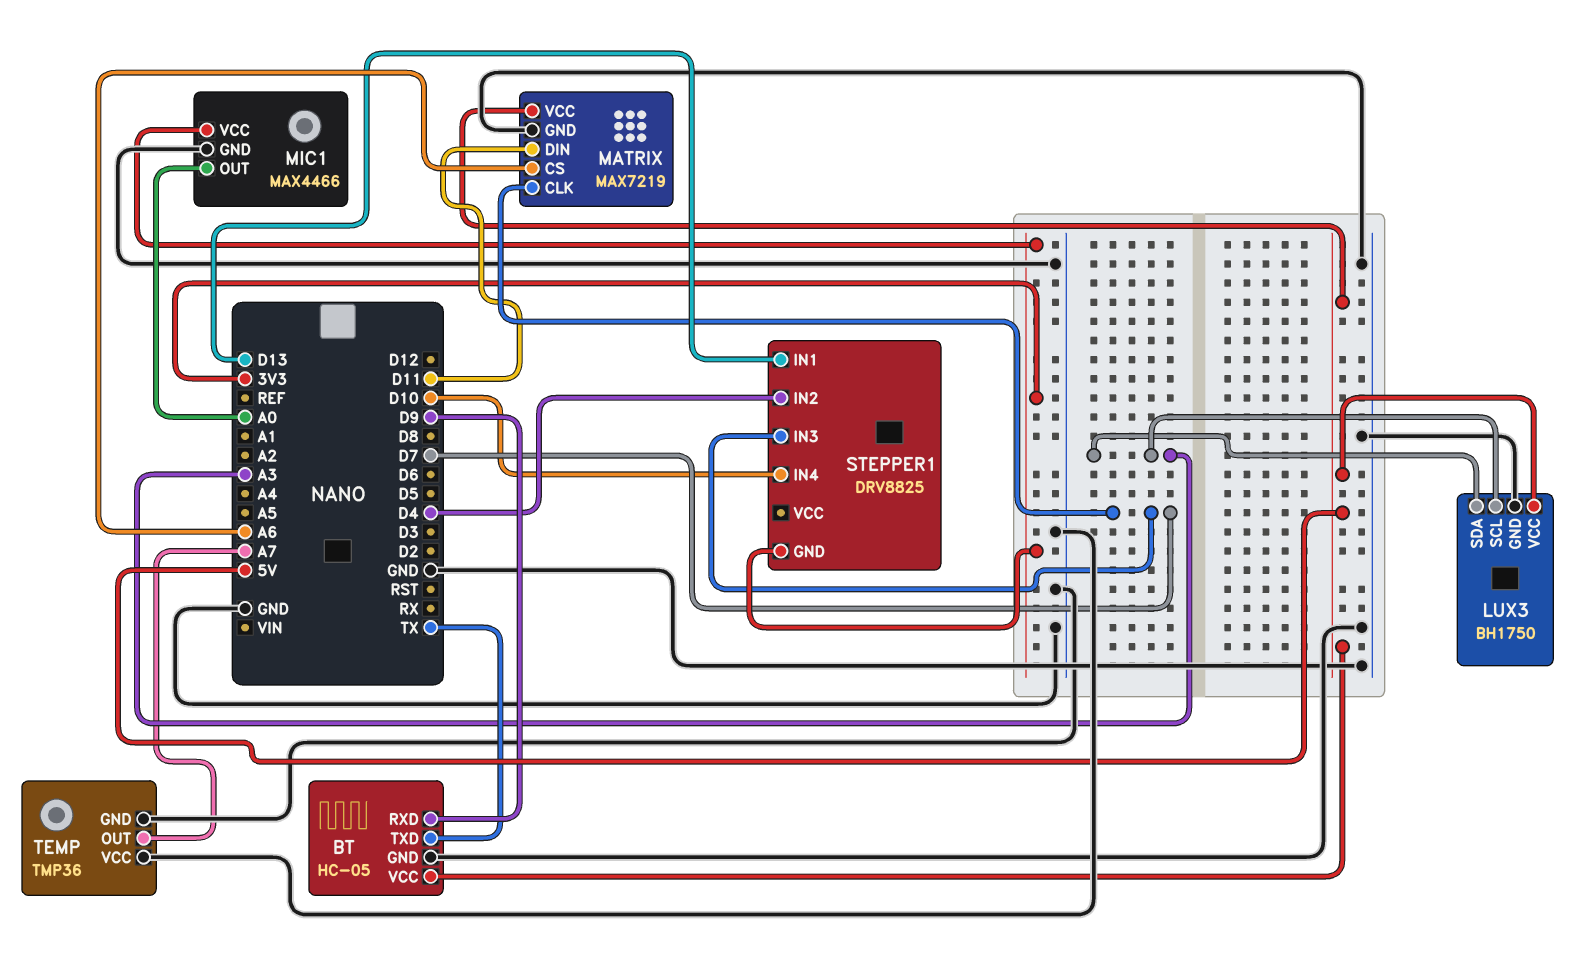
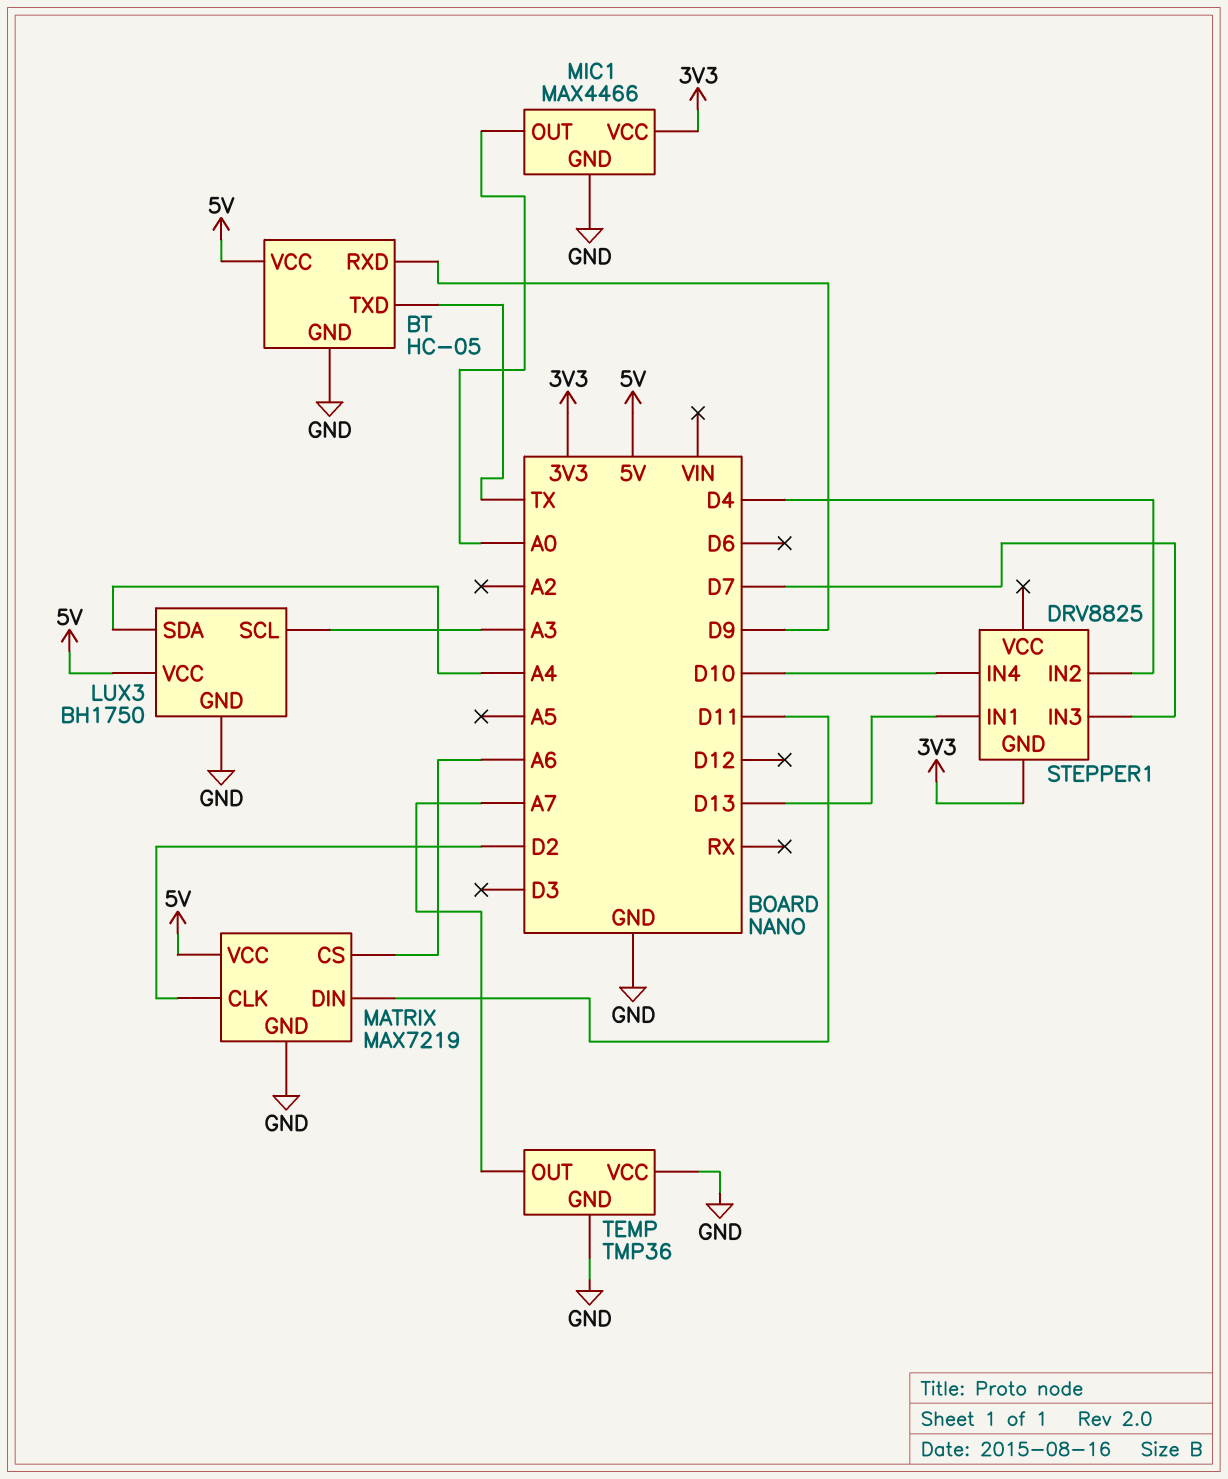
LUX3 pin SDA: A3 -> A4
MATRIX pin CLK: D7 -> D2

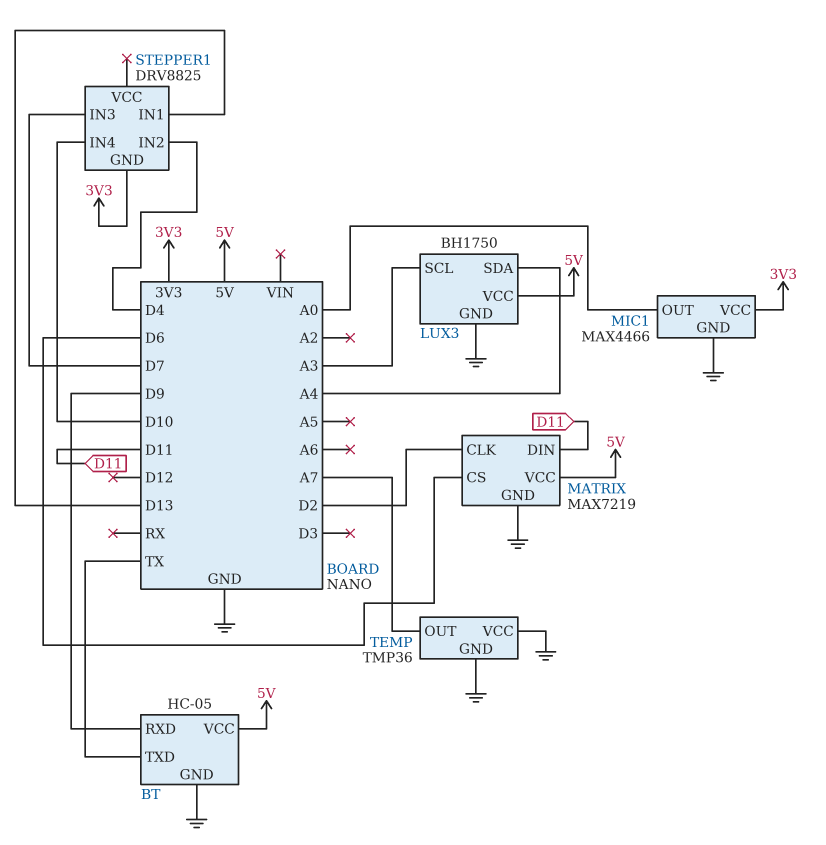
MATRIX pin CS: A6 -> D6

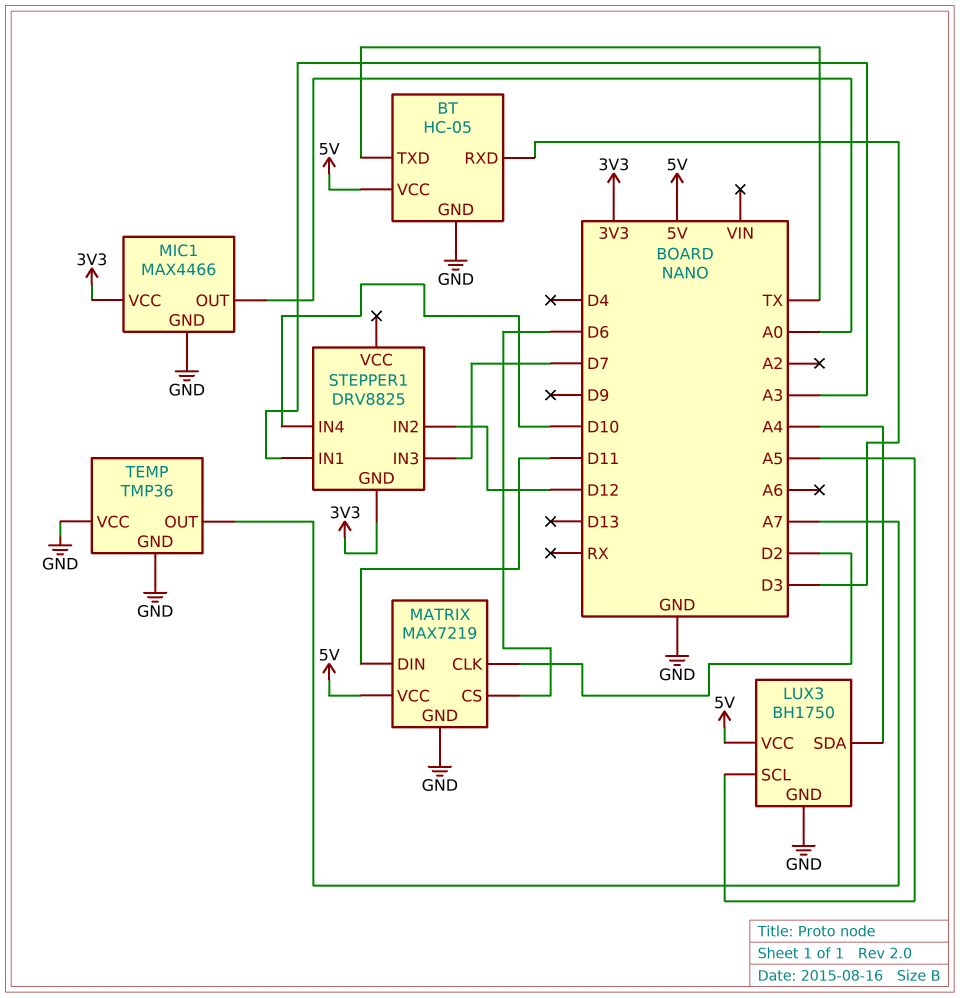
BT pin RXD: D9 -> D3
LUX3 pin SCL: A3 -> A5
STEPPER1 pin IN1: D13 -> A3
STEPPER1 pin IN2: D4 -> D12

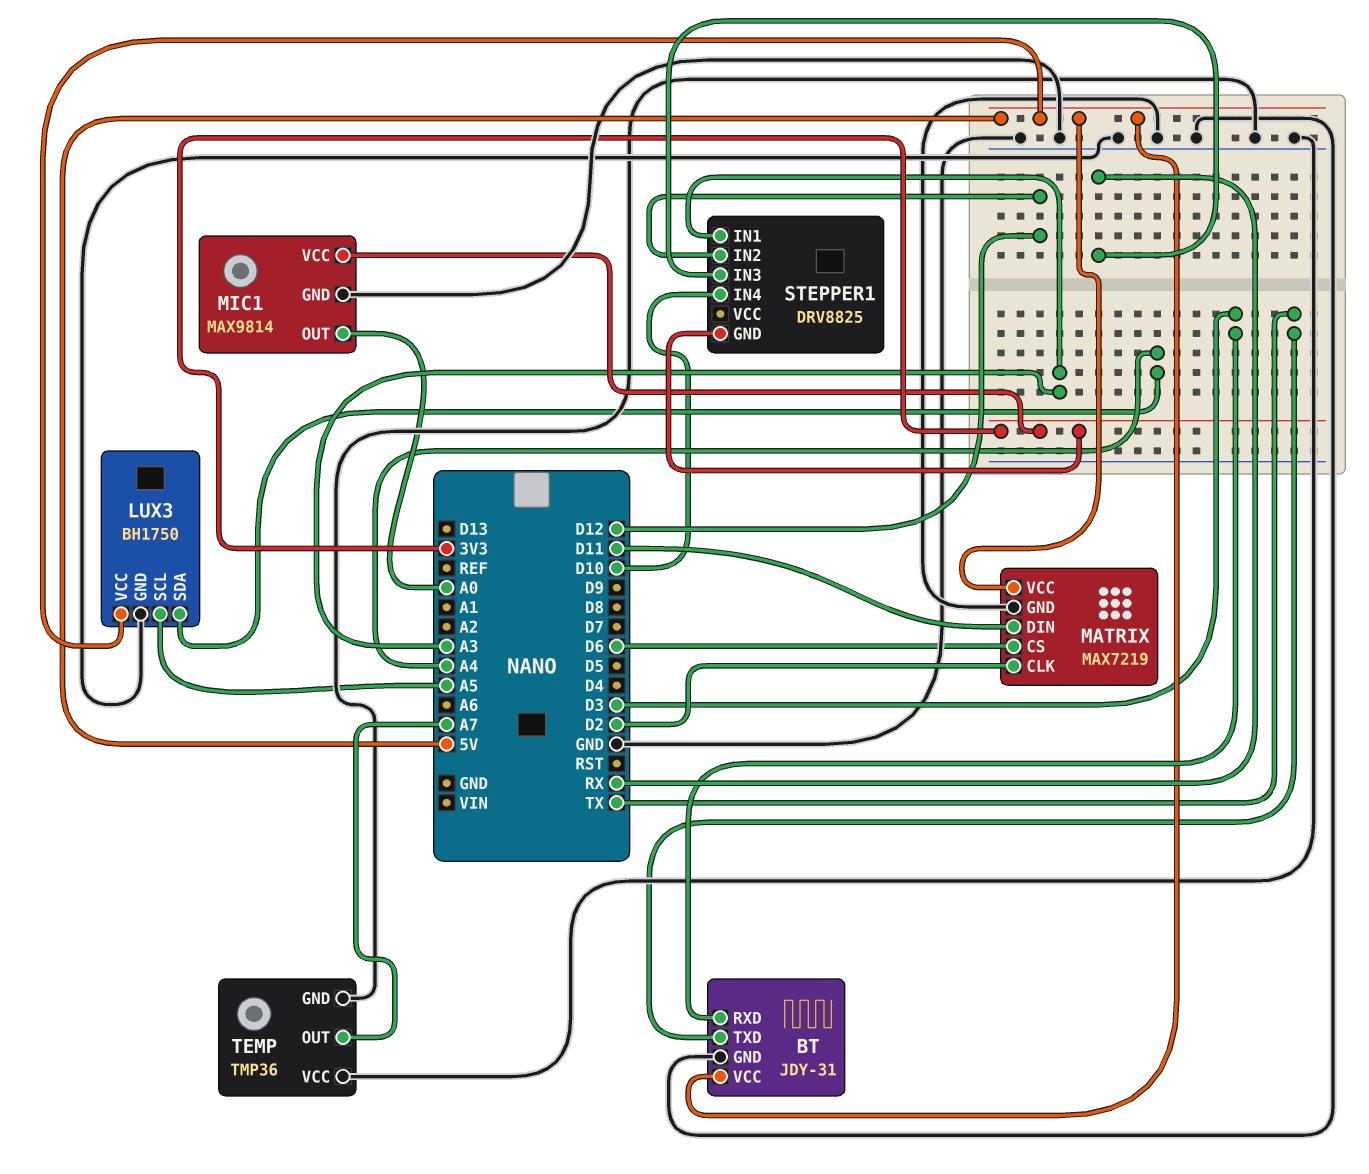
BT: HC-05 -> JDY-31
MIC1: MAX4466 -> MAX9814
STEPPER1 pin IN3: D7 -> RX

